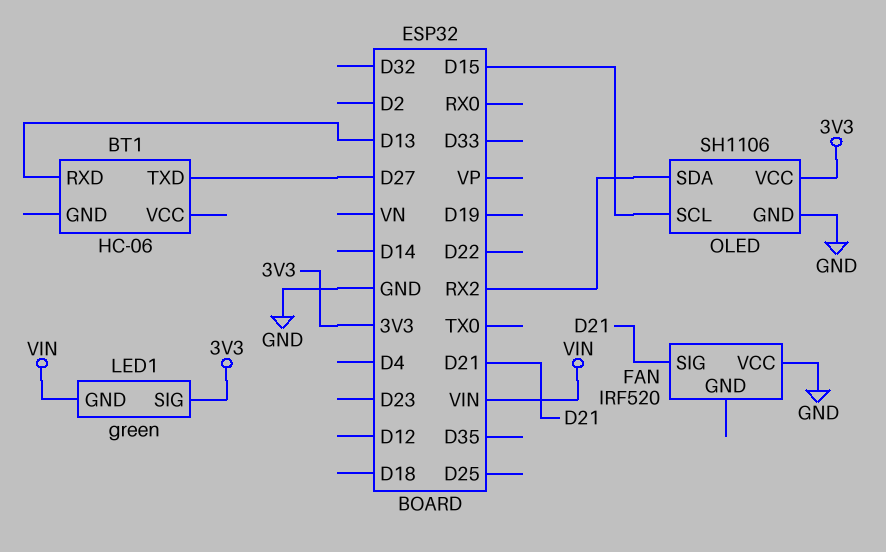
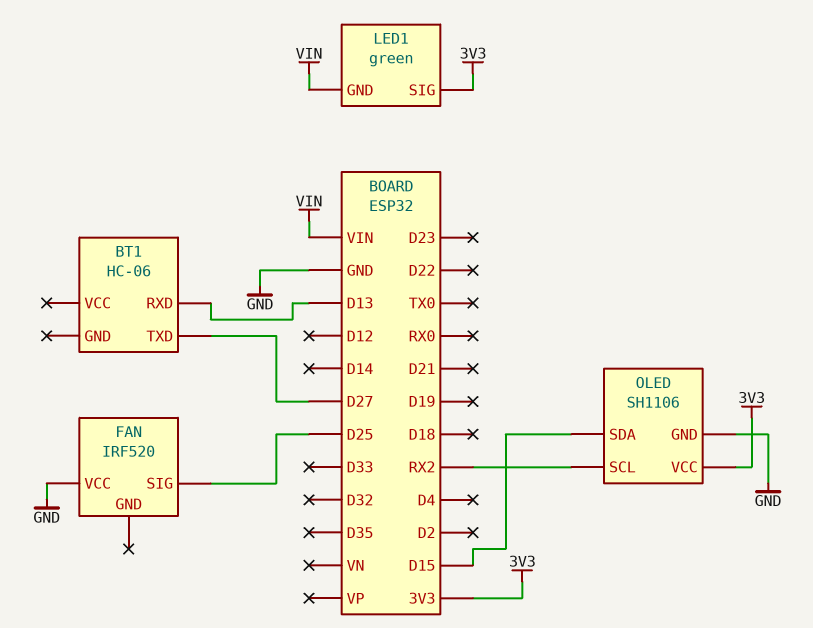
FAN pin SIG: D21 -> D25
OLED pin SCL: D15 -> RX2
OLED pin SDA: RX2 -> D15

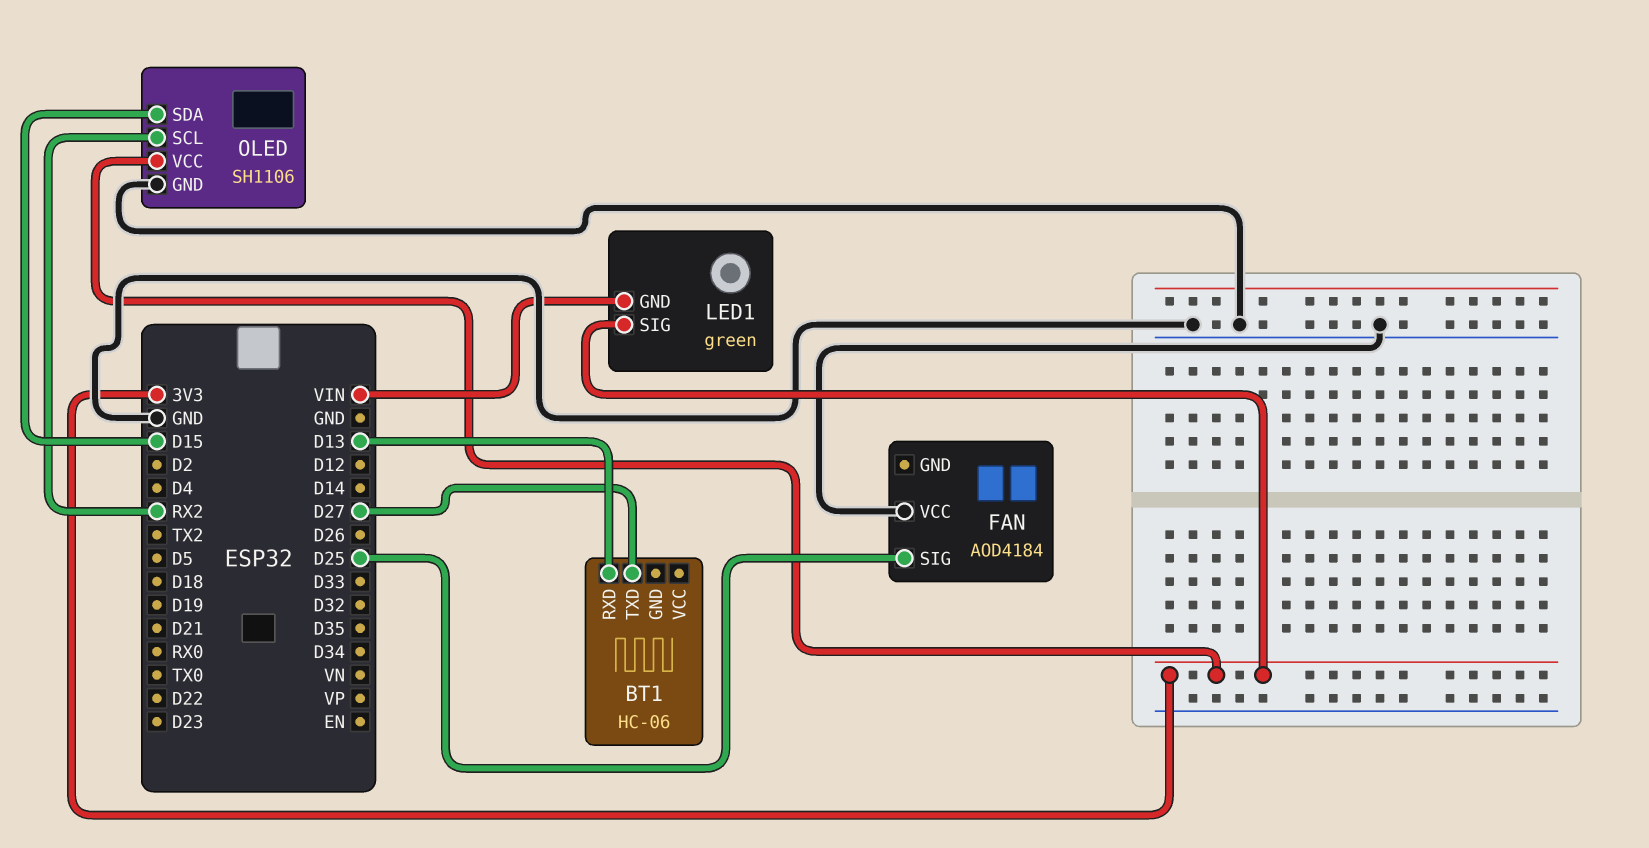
FAN: IRF520 -> AOD4184

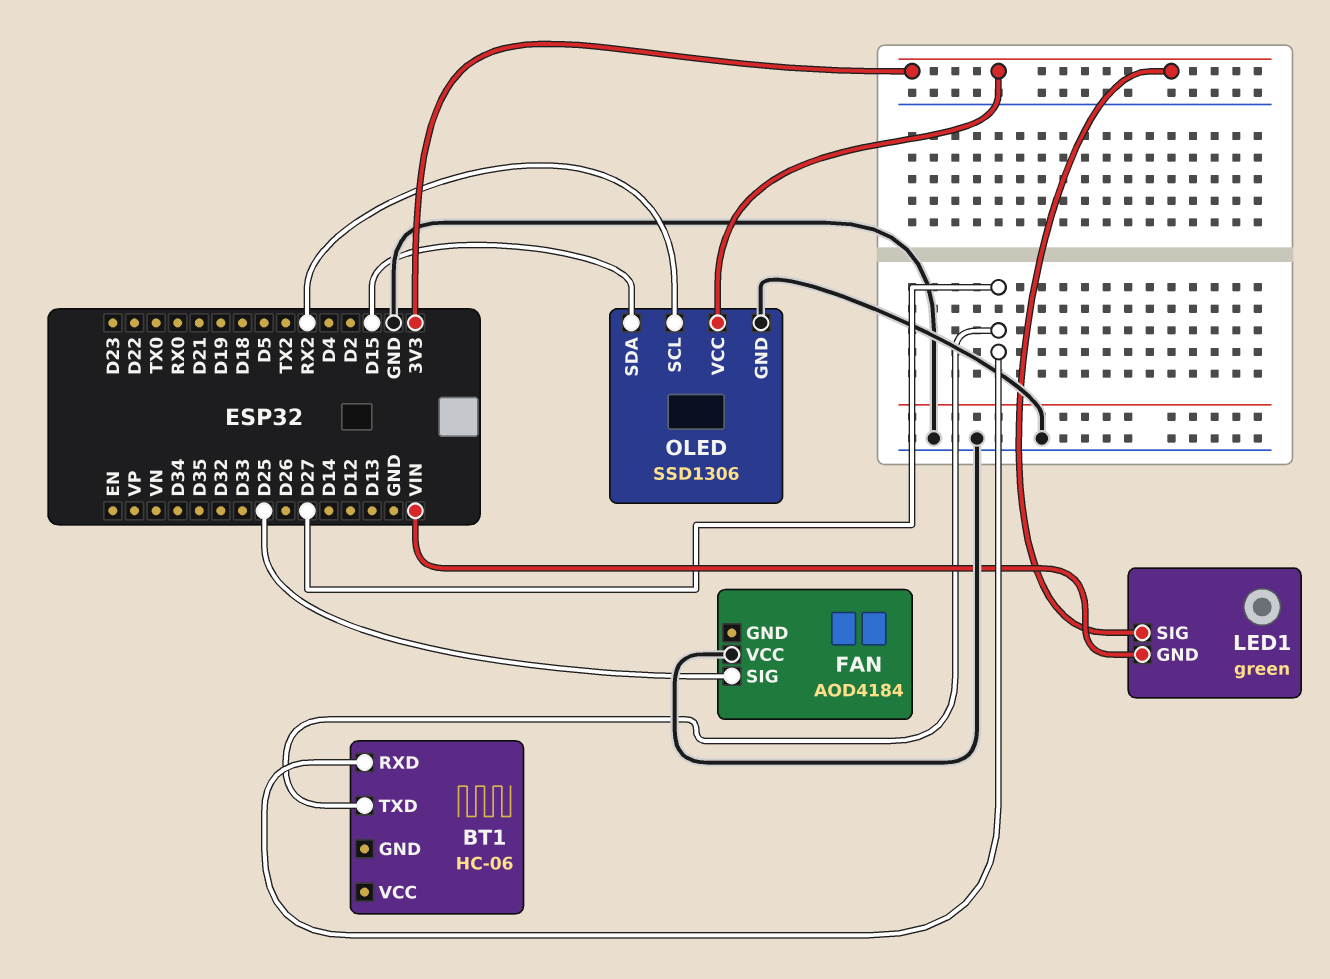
BT1 pin RXD: D13 -> D27
OLED: SH1106 -> SSD1306

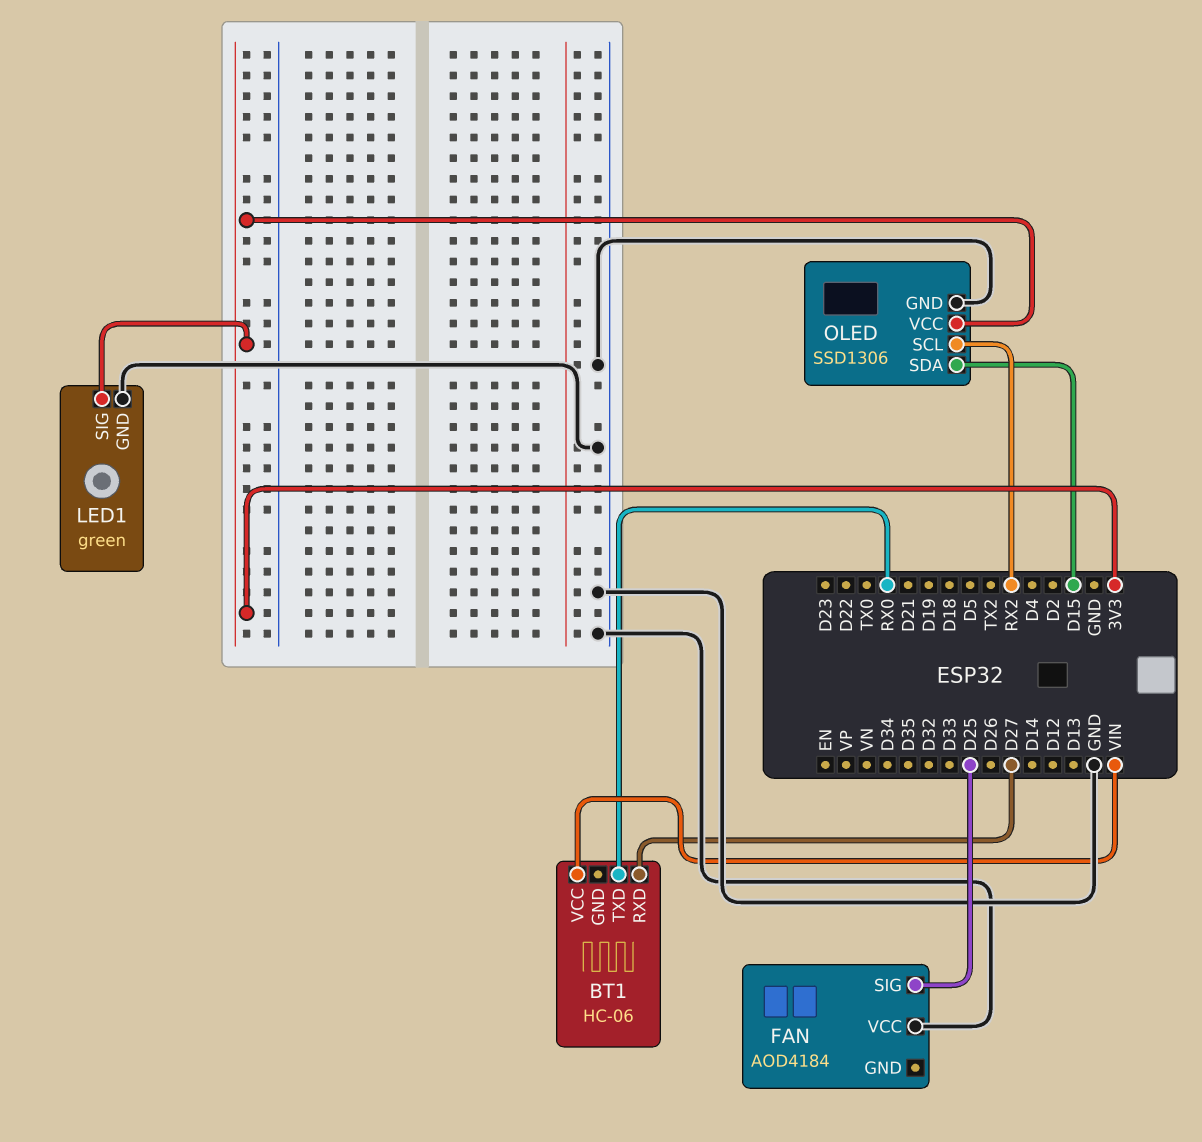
BT1 pin TXD: D27 -> RX0
BT1 pin VCC: none -> VIN
LED1 pin GND: VIN -> GND

